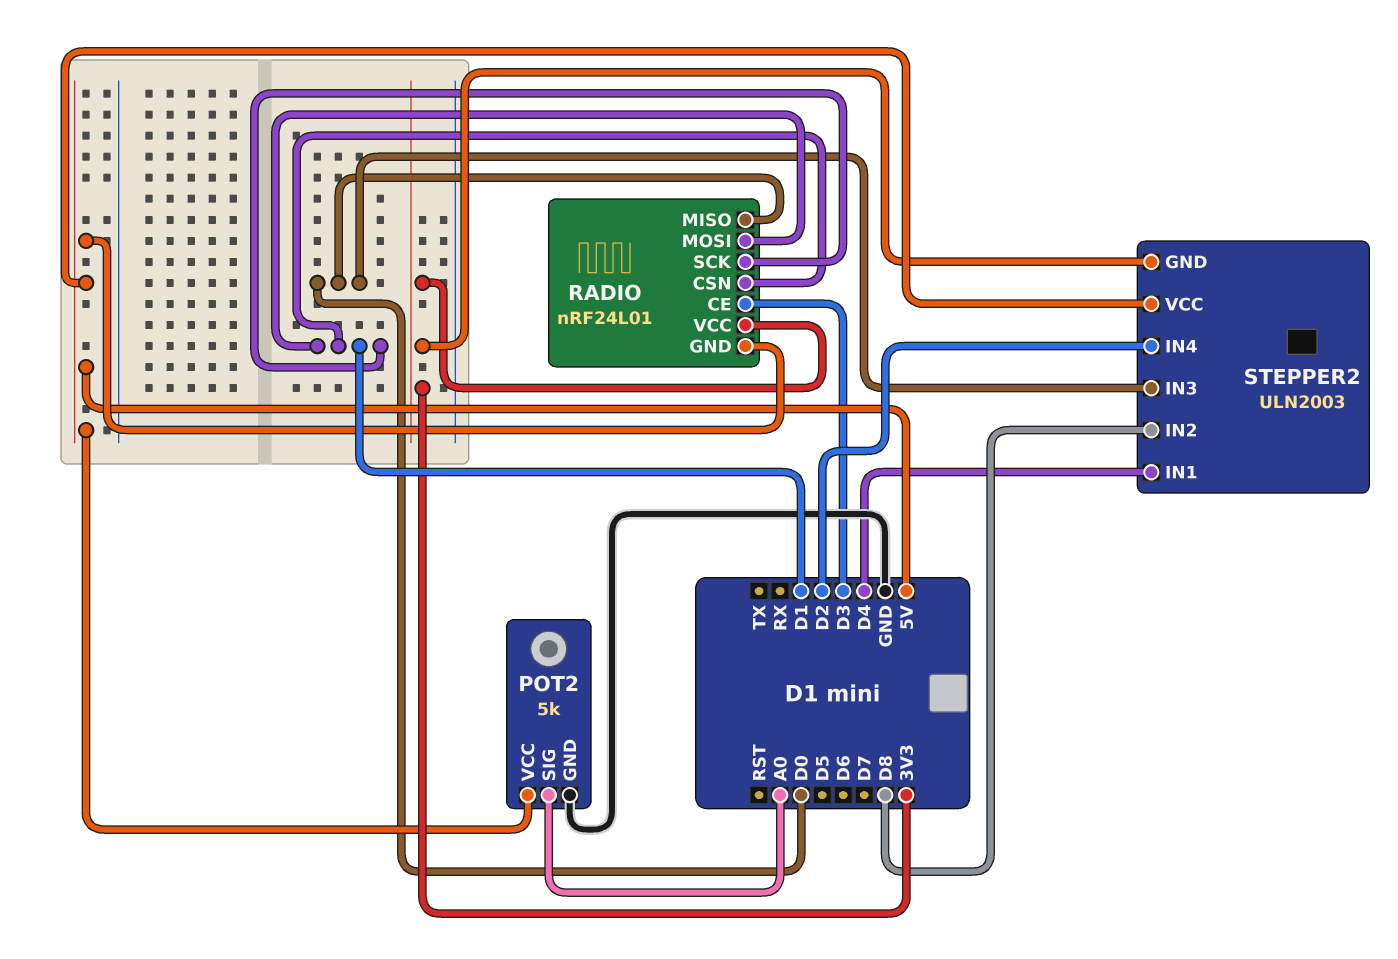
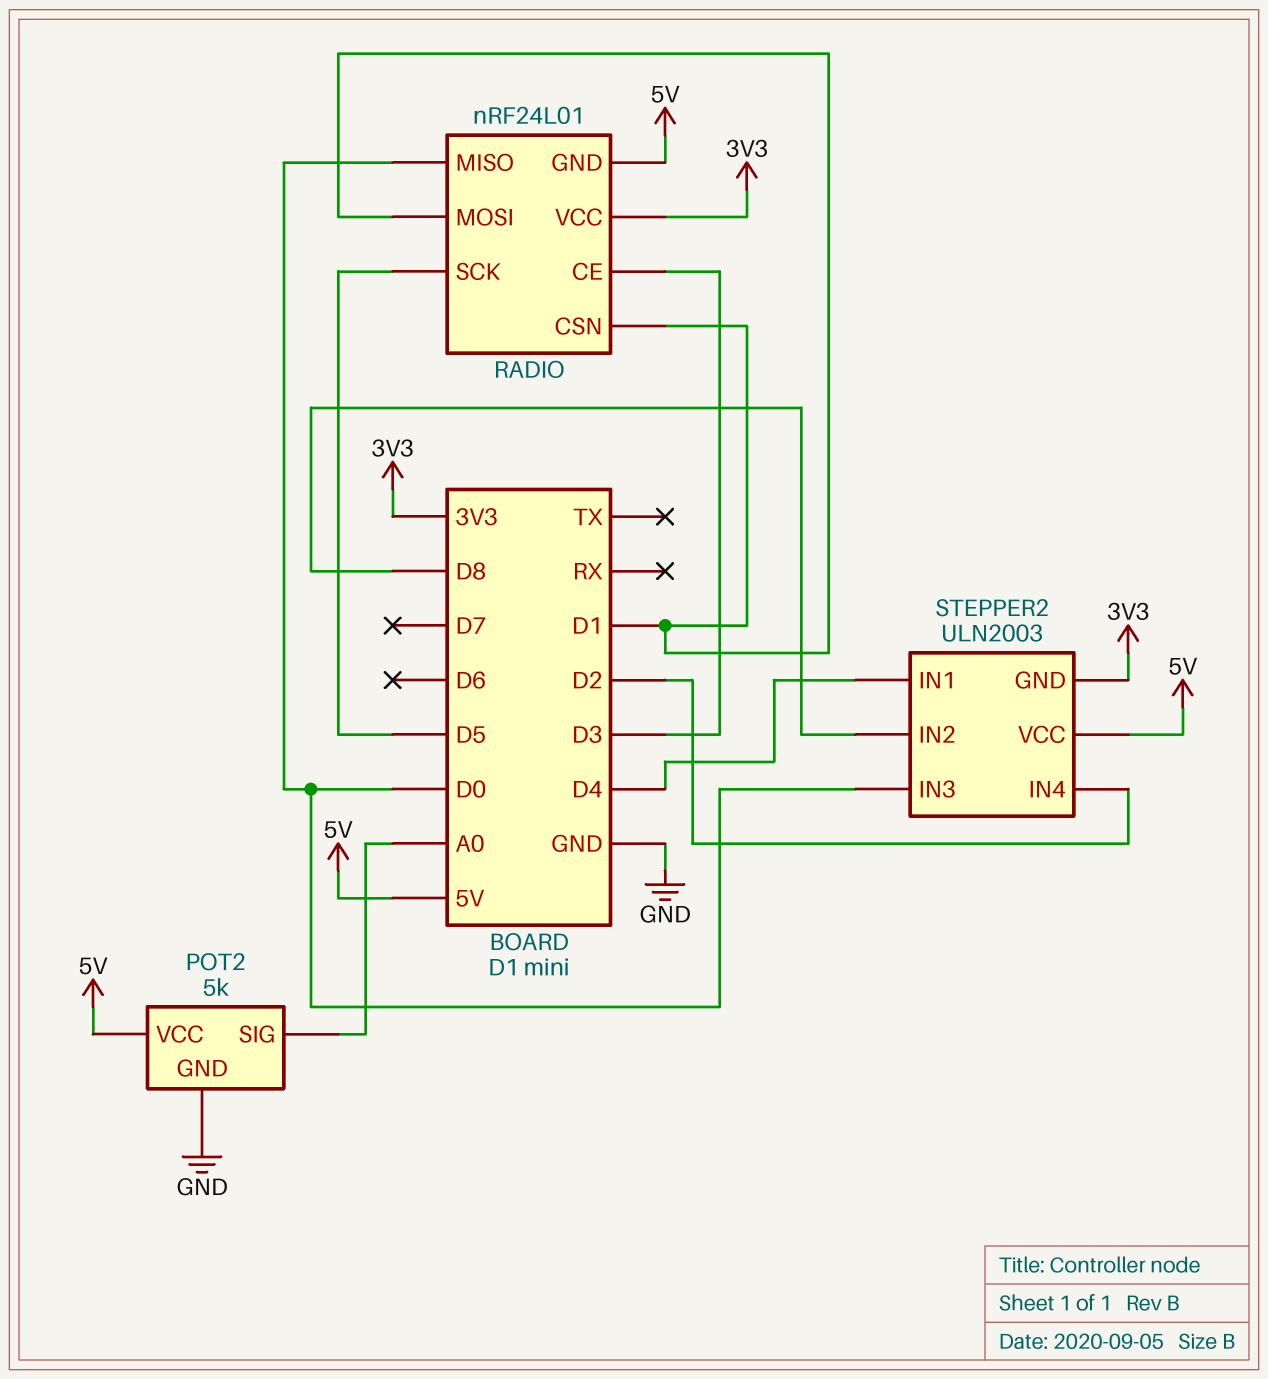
RADIO pin SCK: D1 -> D5

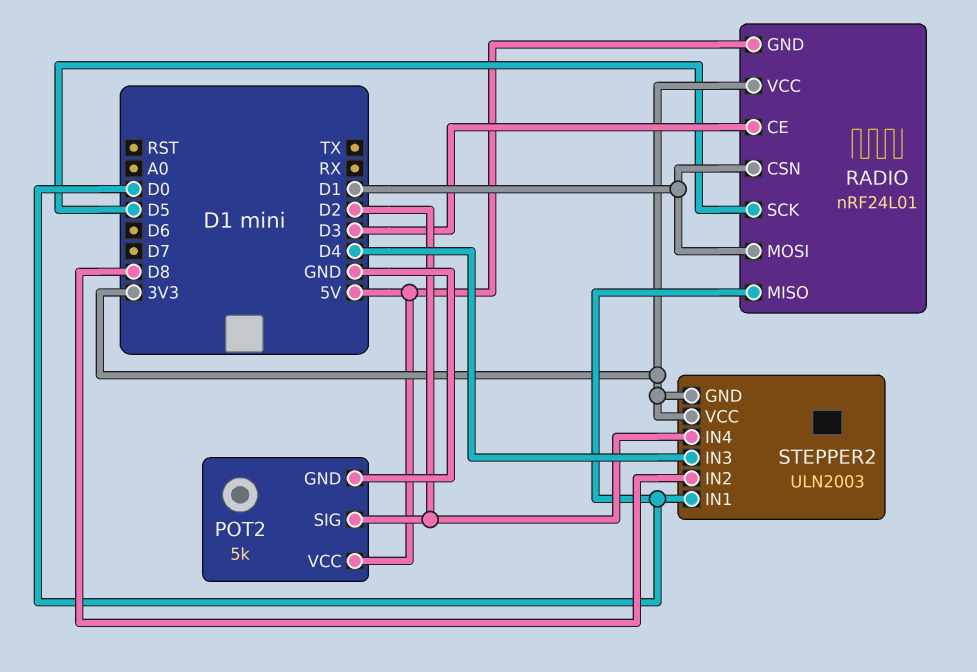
POT2 pin SIG: A0 -> D2
STEPPER2 pin IN1: D4 -> D0
STEPPER2 pin IN3: D0 -> D4
STEPPER2 pin VCC: 5V -> 3V3

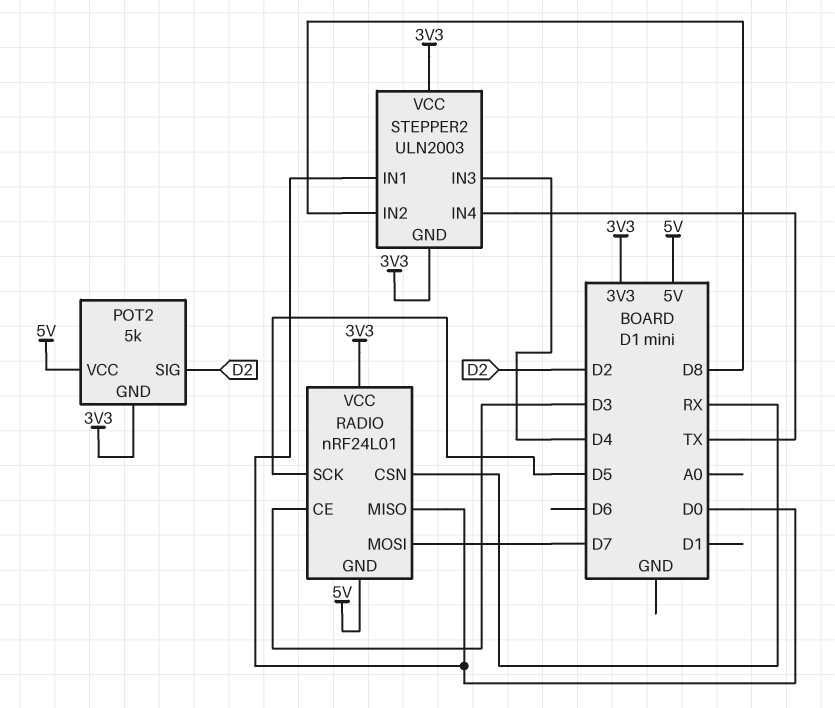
POT2 pin GND: GND -> 3V3
RADIO pin CSN: D1 -> RX
RADIO pin MOSI: D1 -> D7
STEPPER2 pin IN4: D2 -> TX

